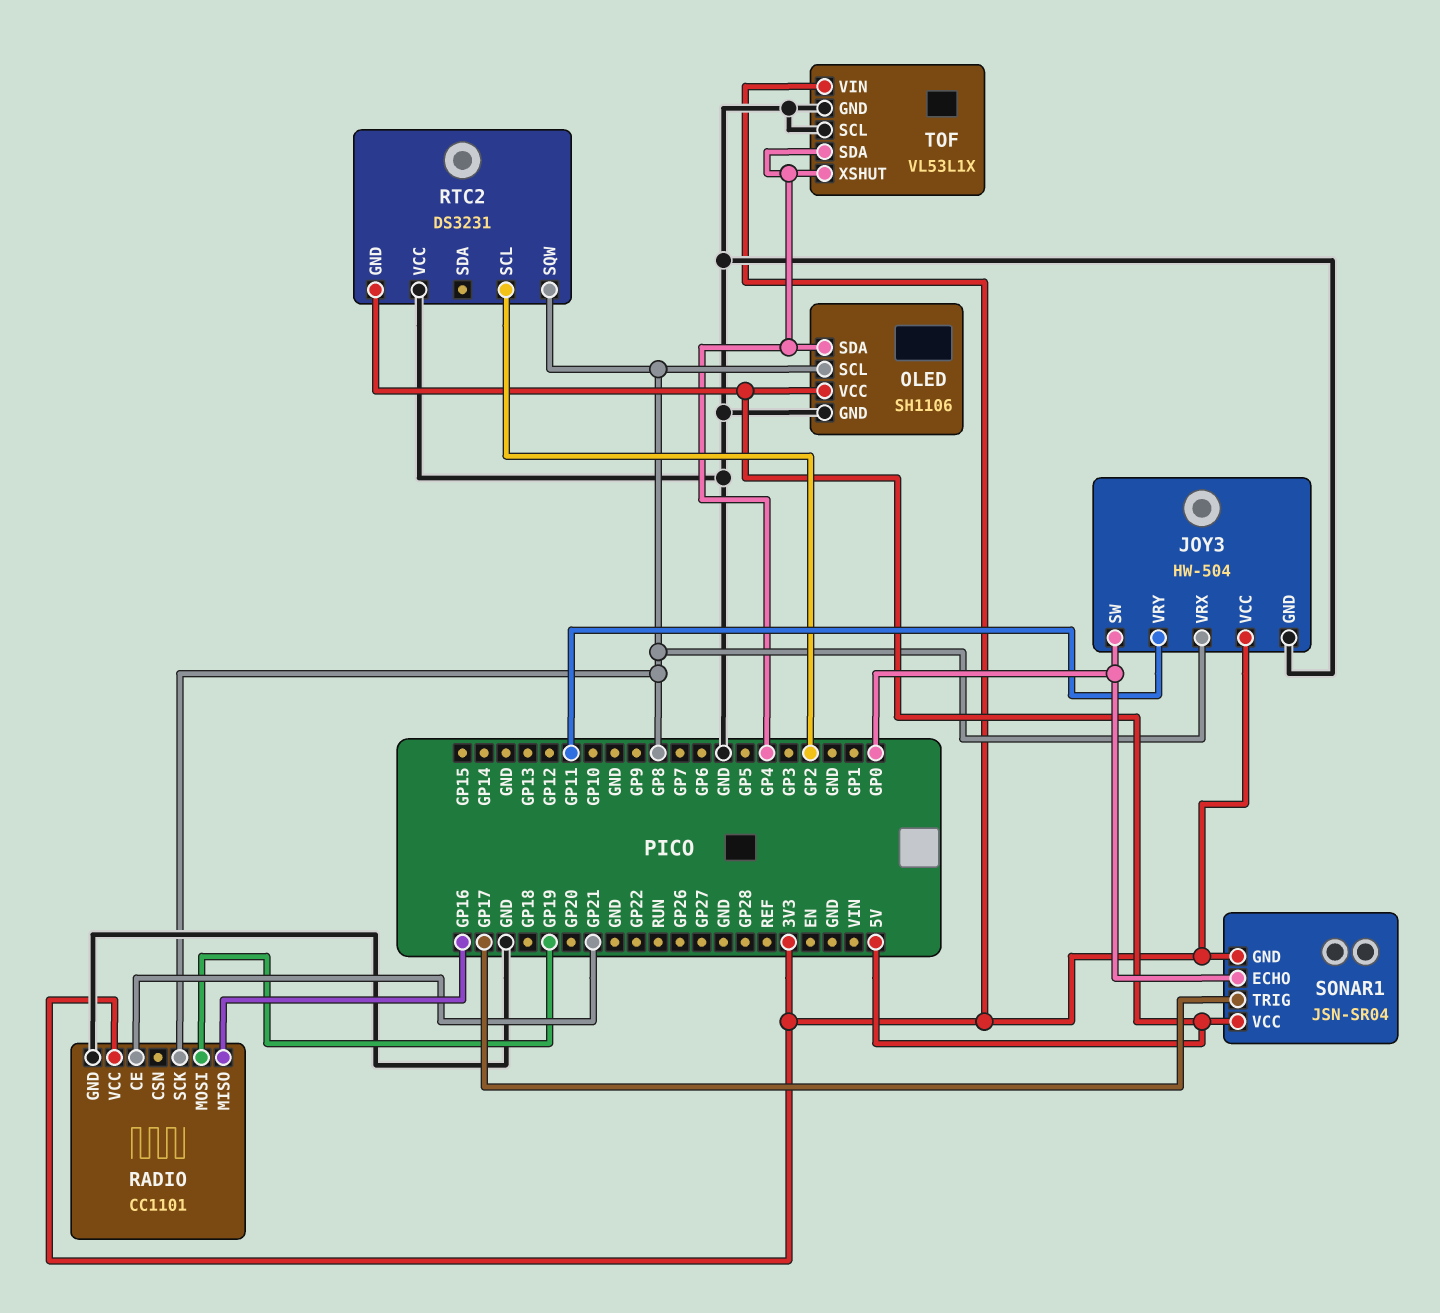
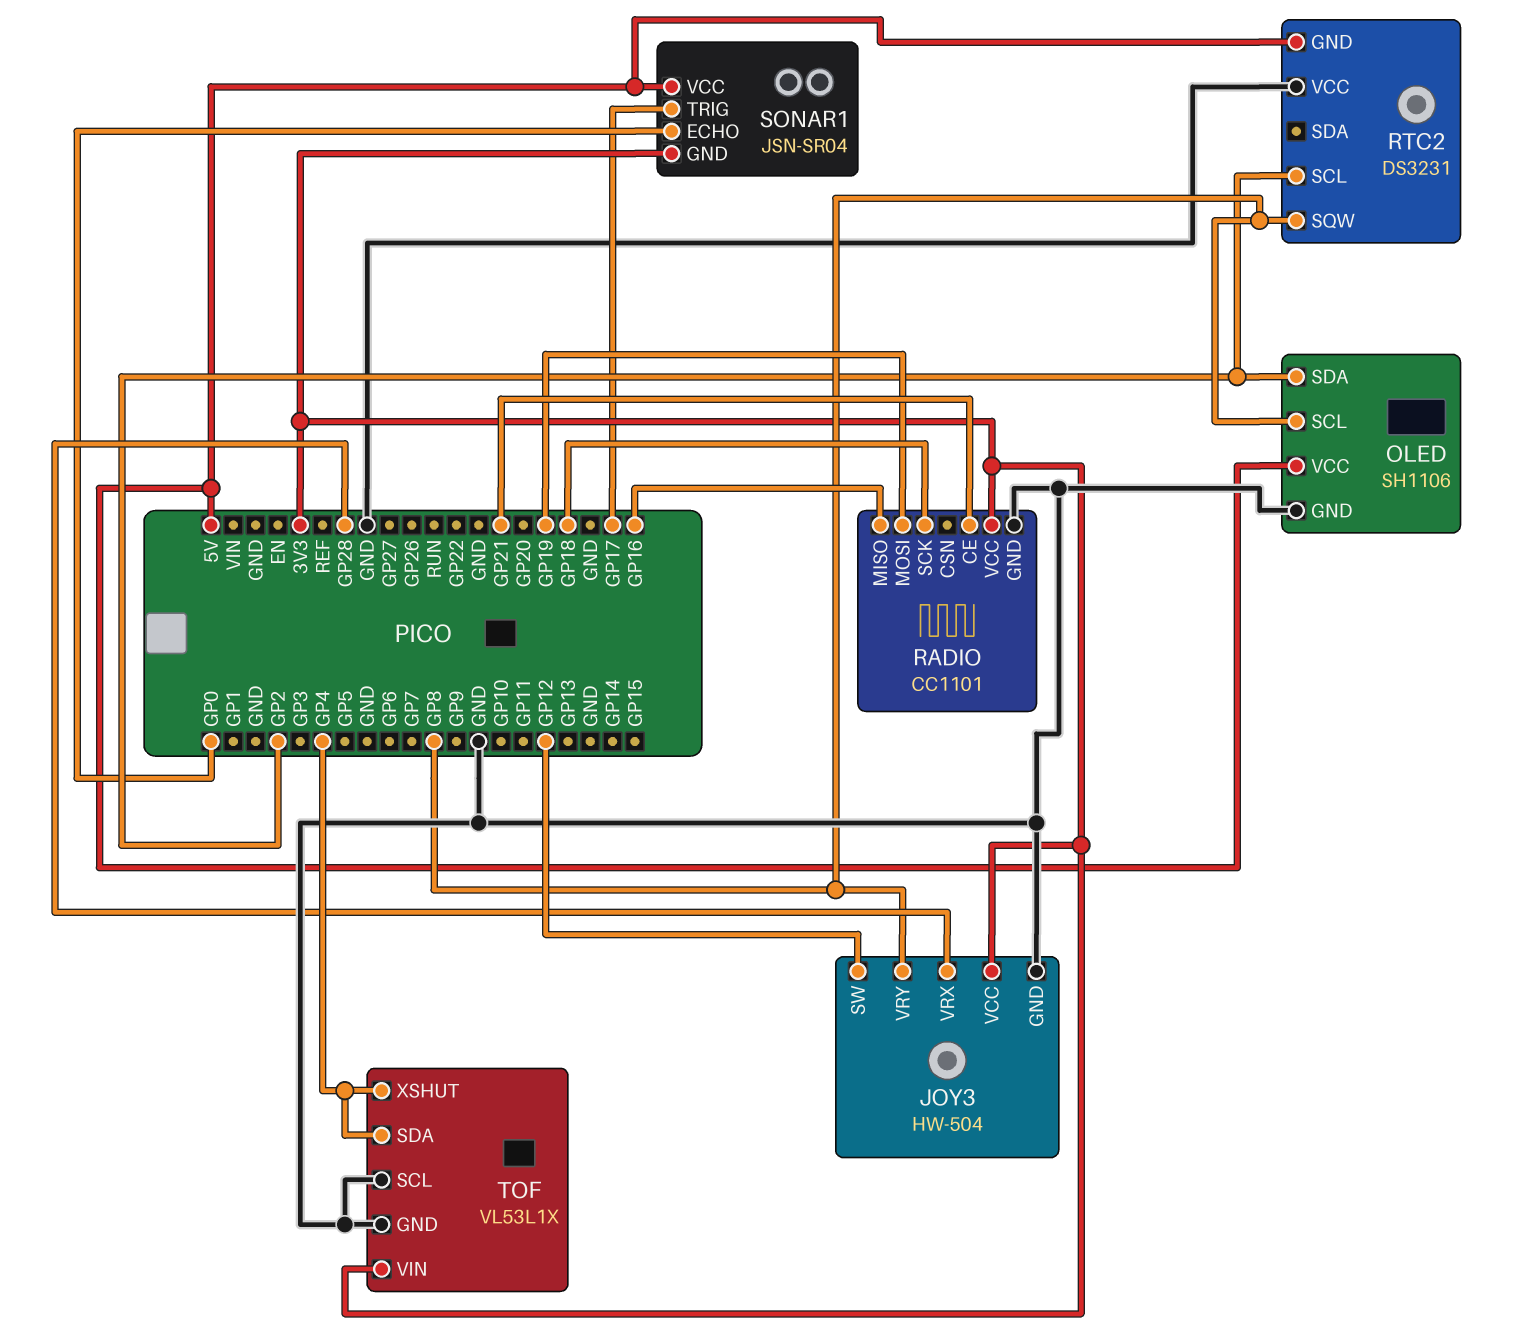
JOY3 pin SW: GP0 -> GP12
JOY3 pin VRX: GP8 -> GP28
JOY3 pin VRY: GP11 -> GP8
OLED pin SDA: GP4 -> GP2
RADIO pin SCK: GP8 -> GP18

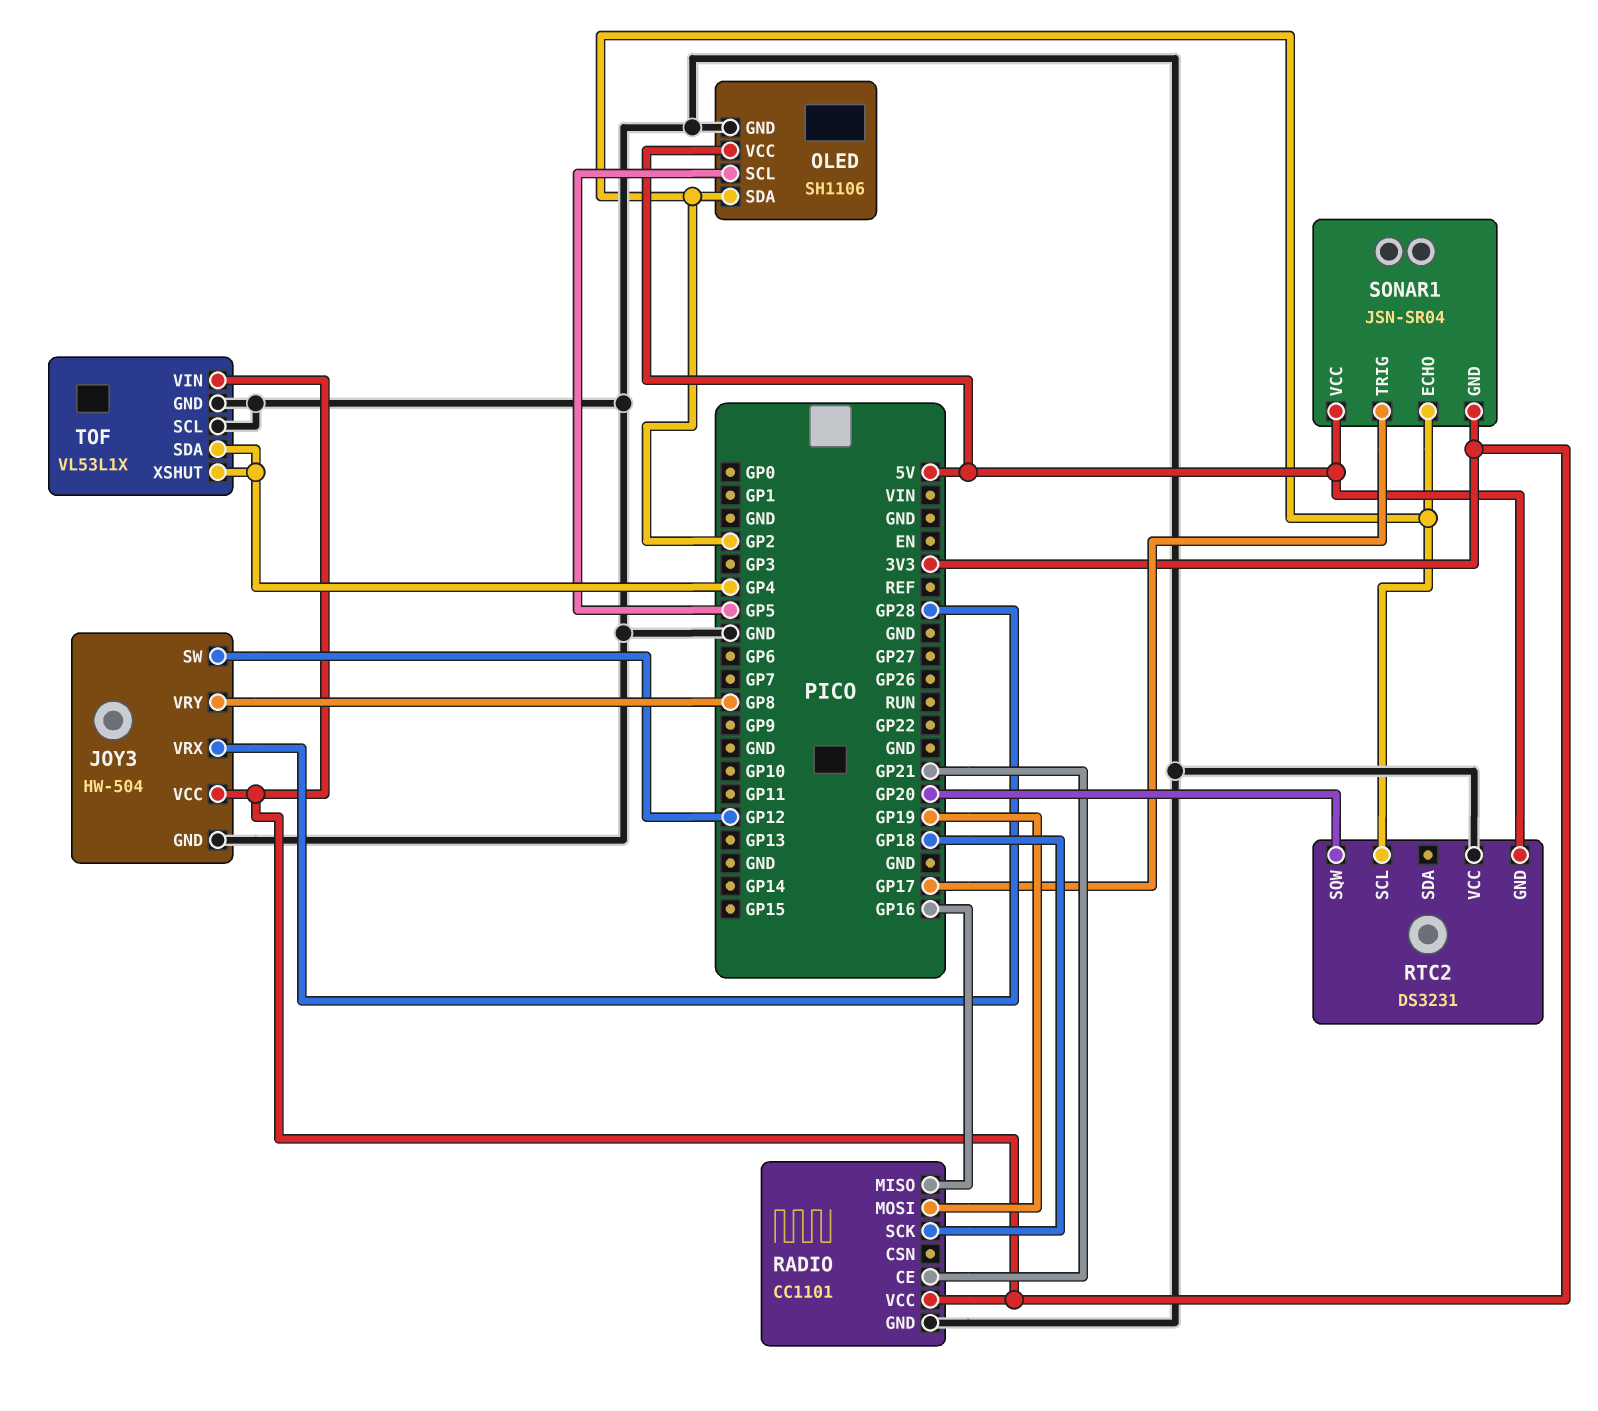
OLED pin SCL: GP8 -> GP5
RTC2 pin SQW: GP8 -> GP20
SONAR1 pin ECHO: GP0 -> GP2

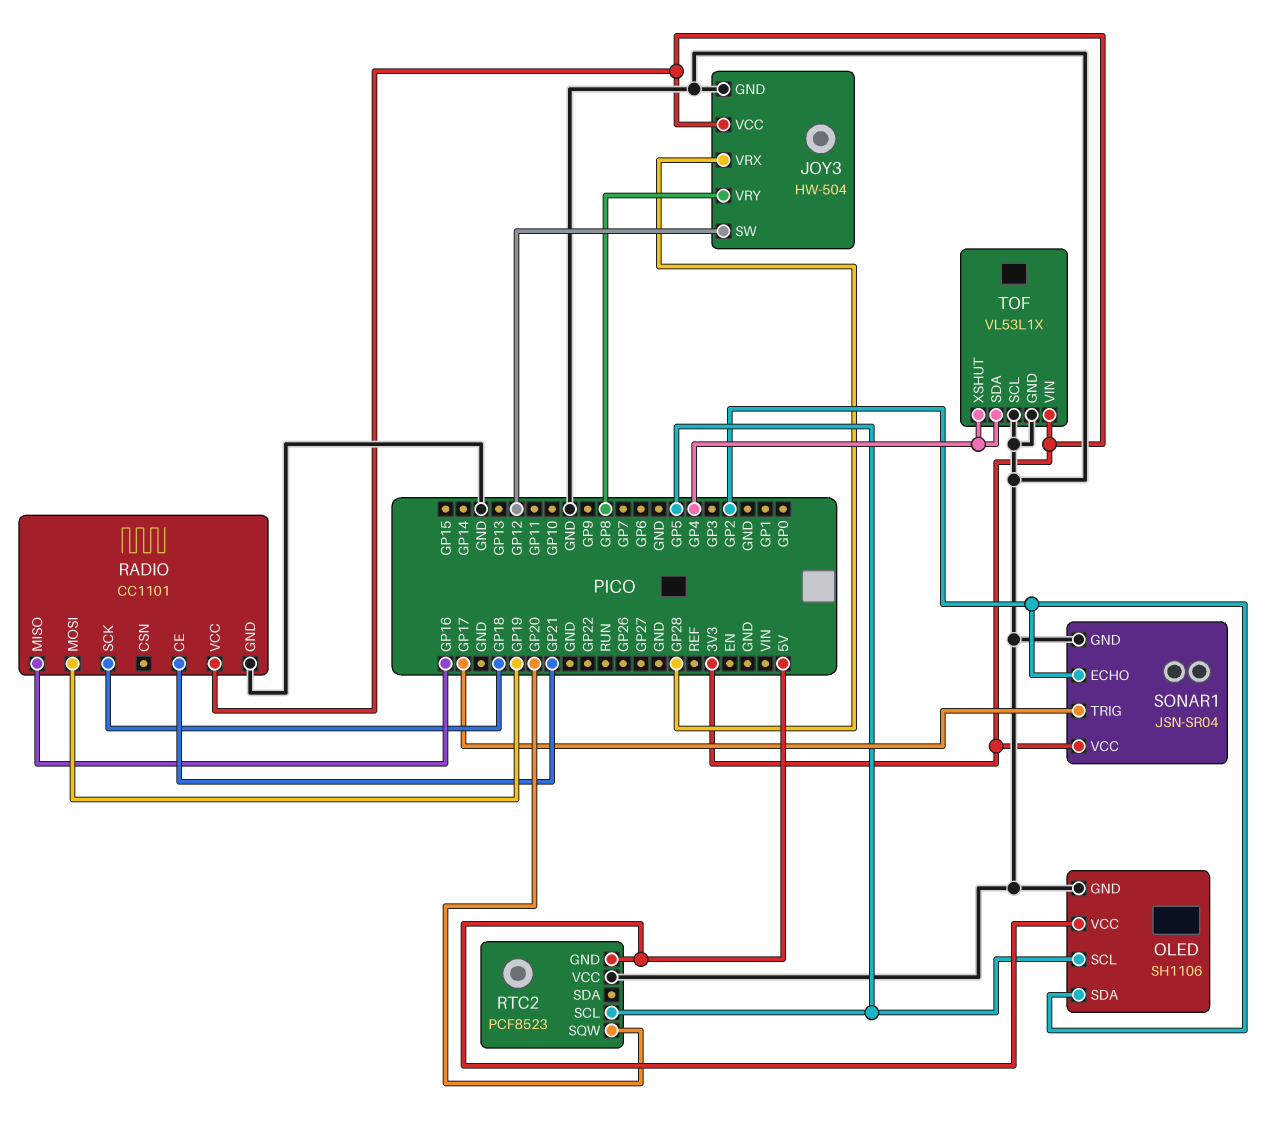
RTC2: DS3231 -> PCF8523
RTC2 pin SCL: GP2 -> GP5
SONAR1 pin GND: 3V3 -> GND
SONAR1 pin VCC: 5V -> 3V3

